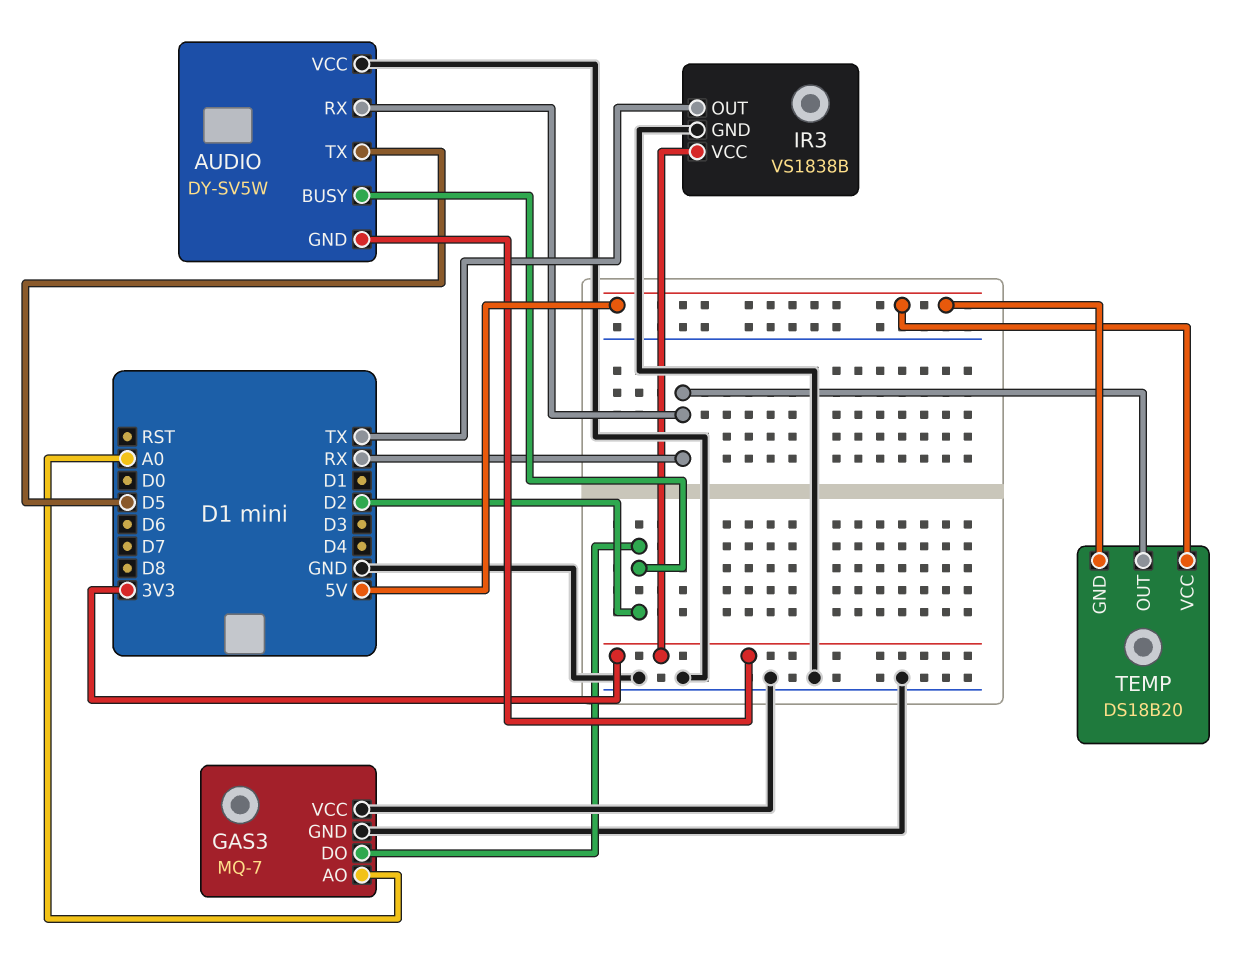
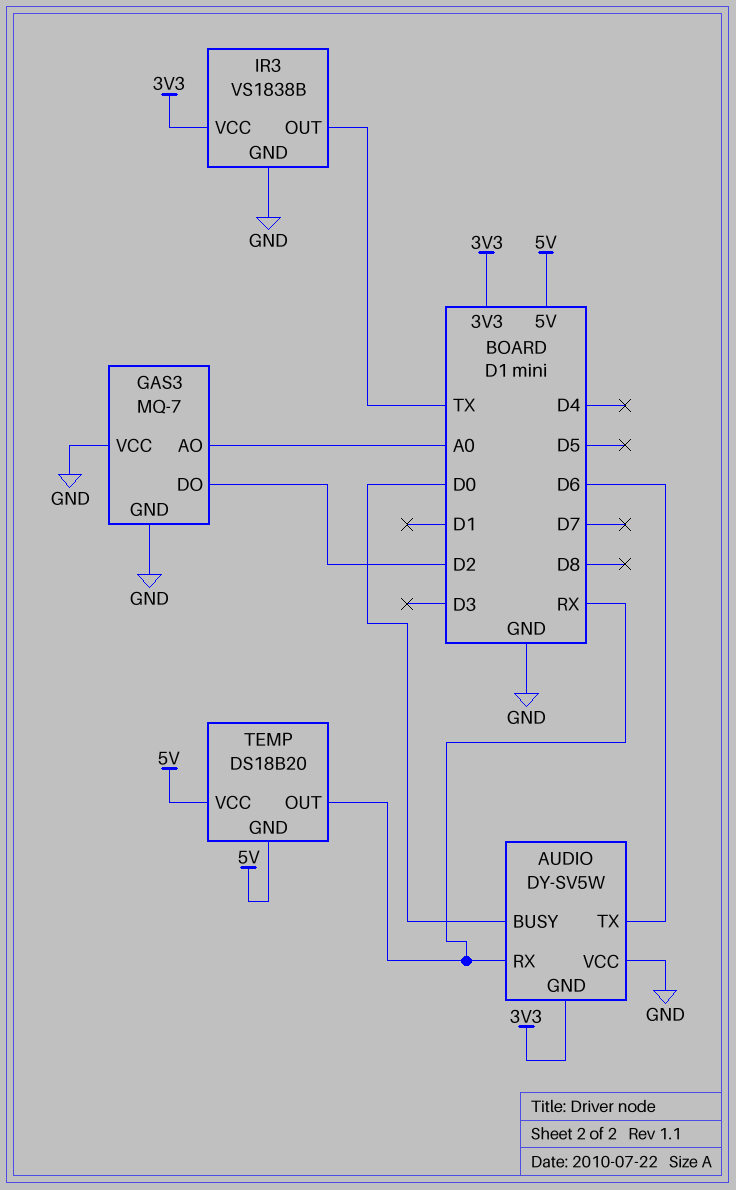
AUDIO pin BUSY: D2 -> D0
AUDIO pin TX: D5 -> D6

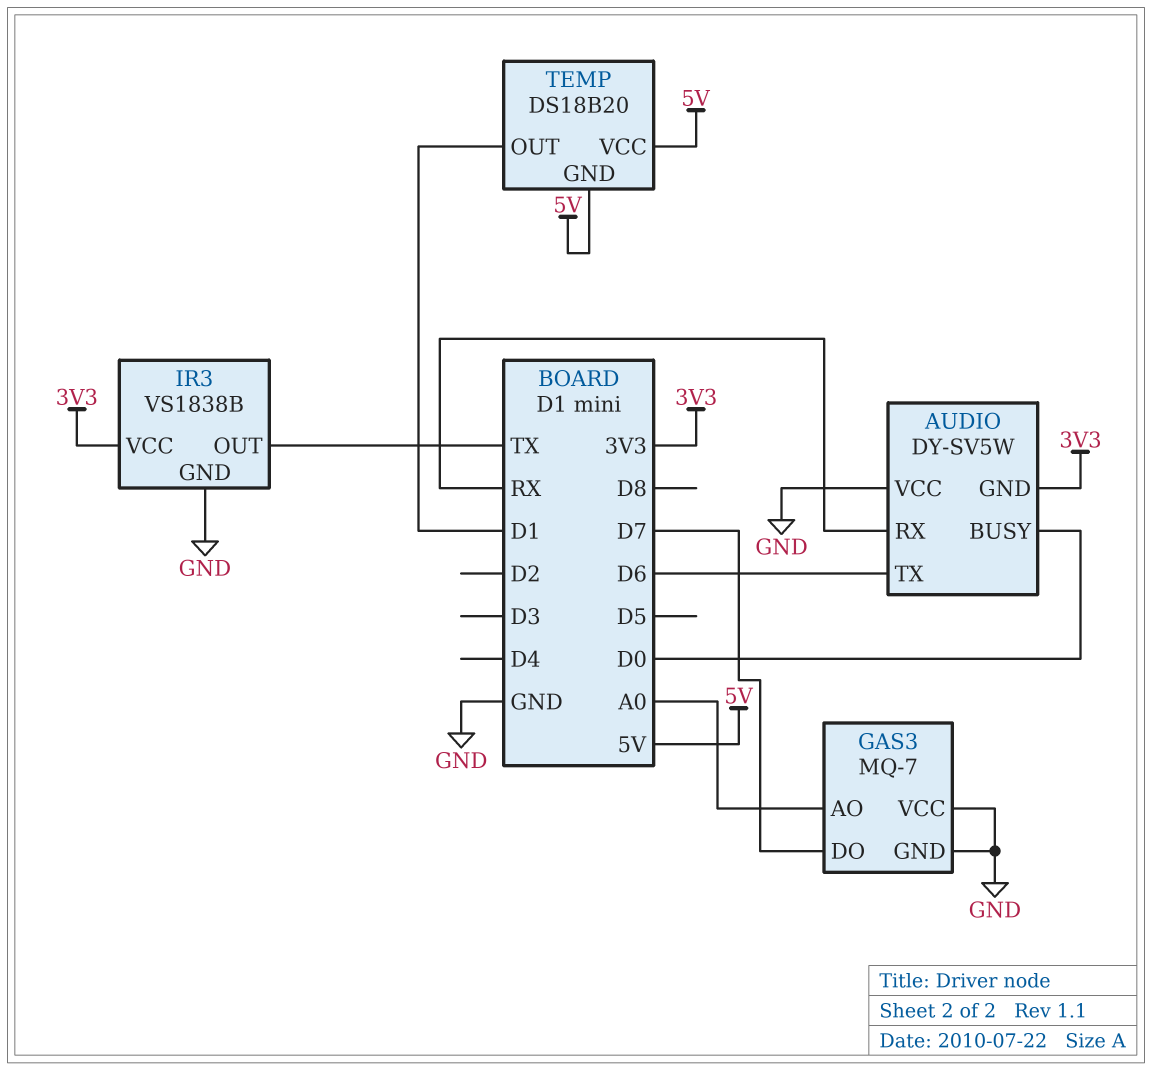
GAS3 pin DO: D2 -> D7
TEMP pin OUT: RX -> D1

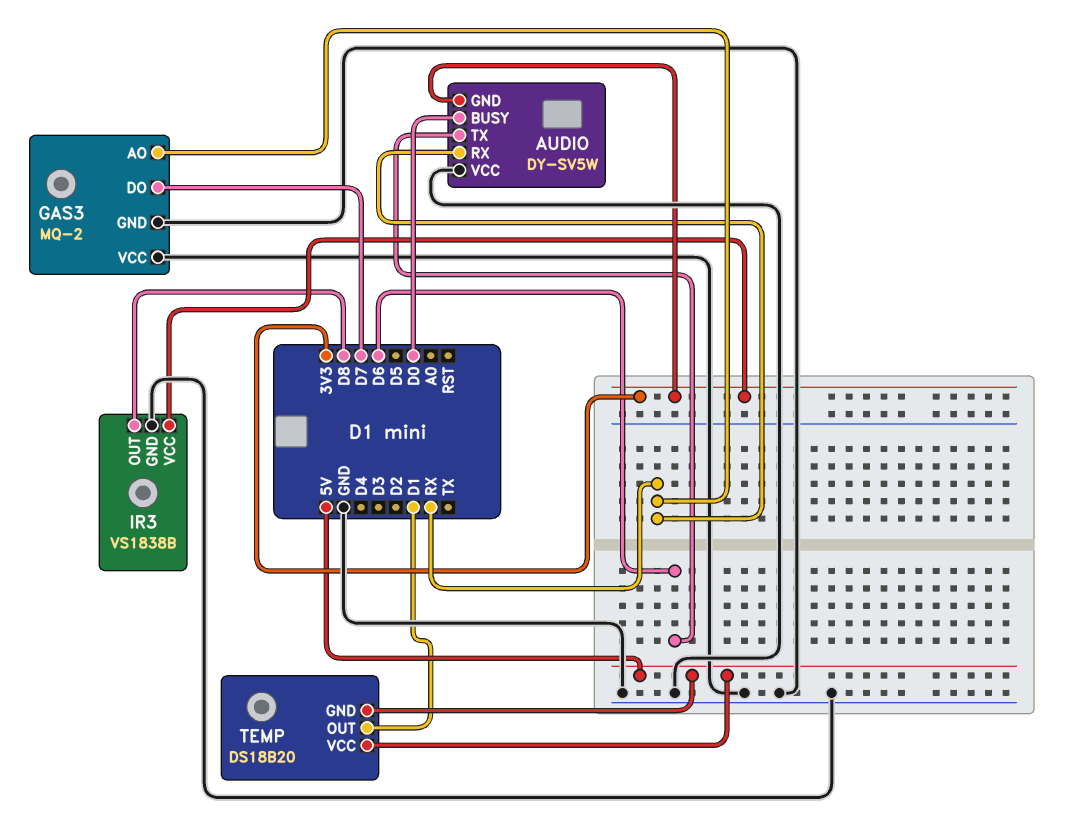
GAS3: MQ-7 -> MQ-2
GAS3 pin AO: A0 -> RX
IR3 pin OUT: TX -> D8

